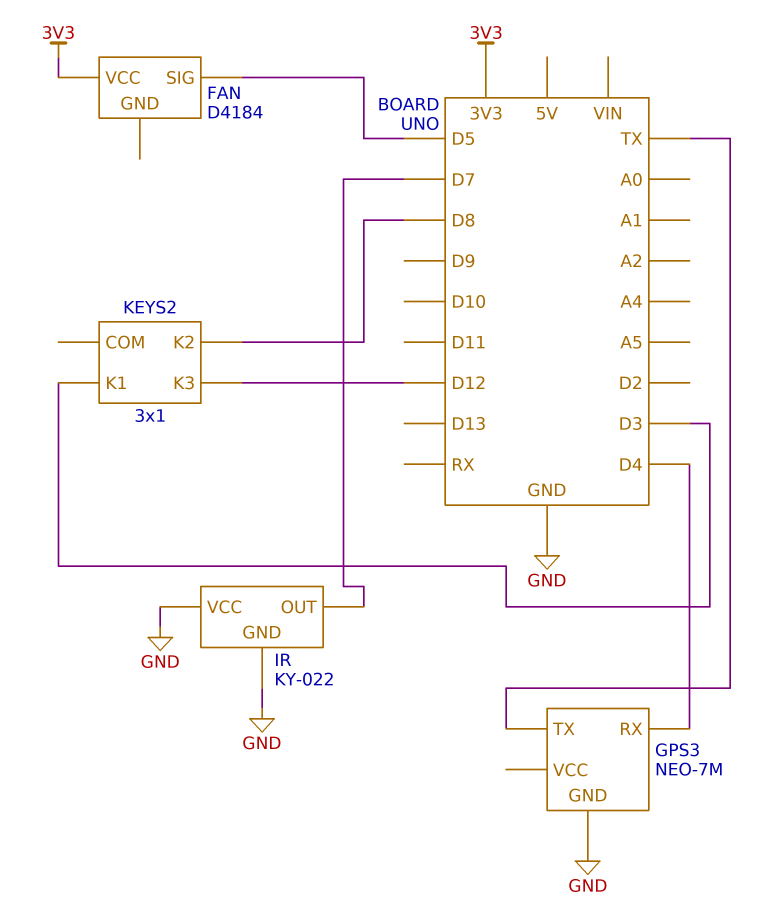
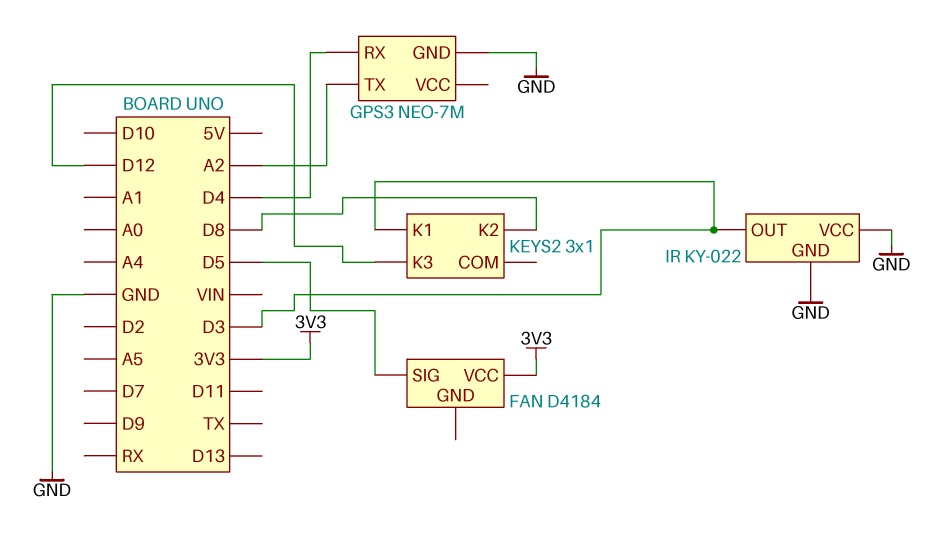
GPS3 pin TX: TX -> A2
IR pin OUT: D7 -> D3

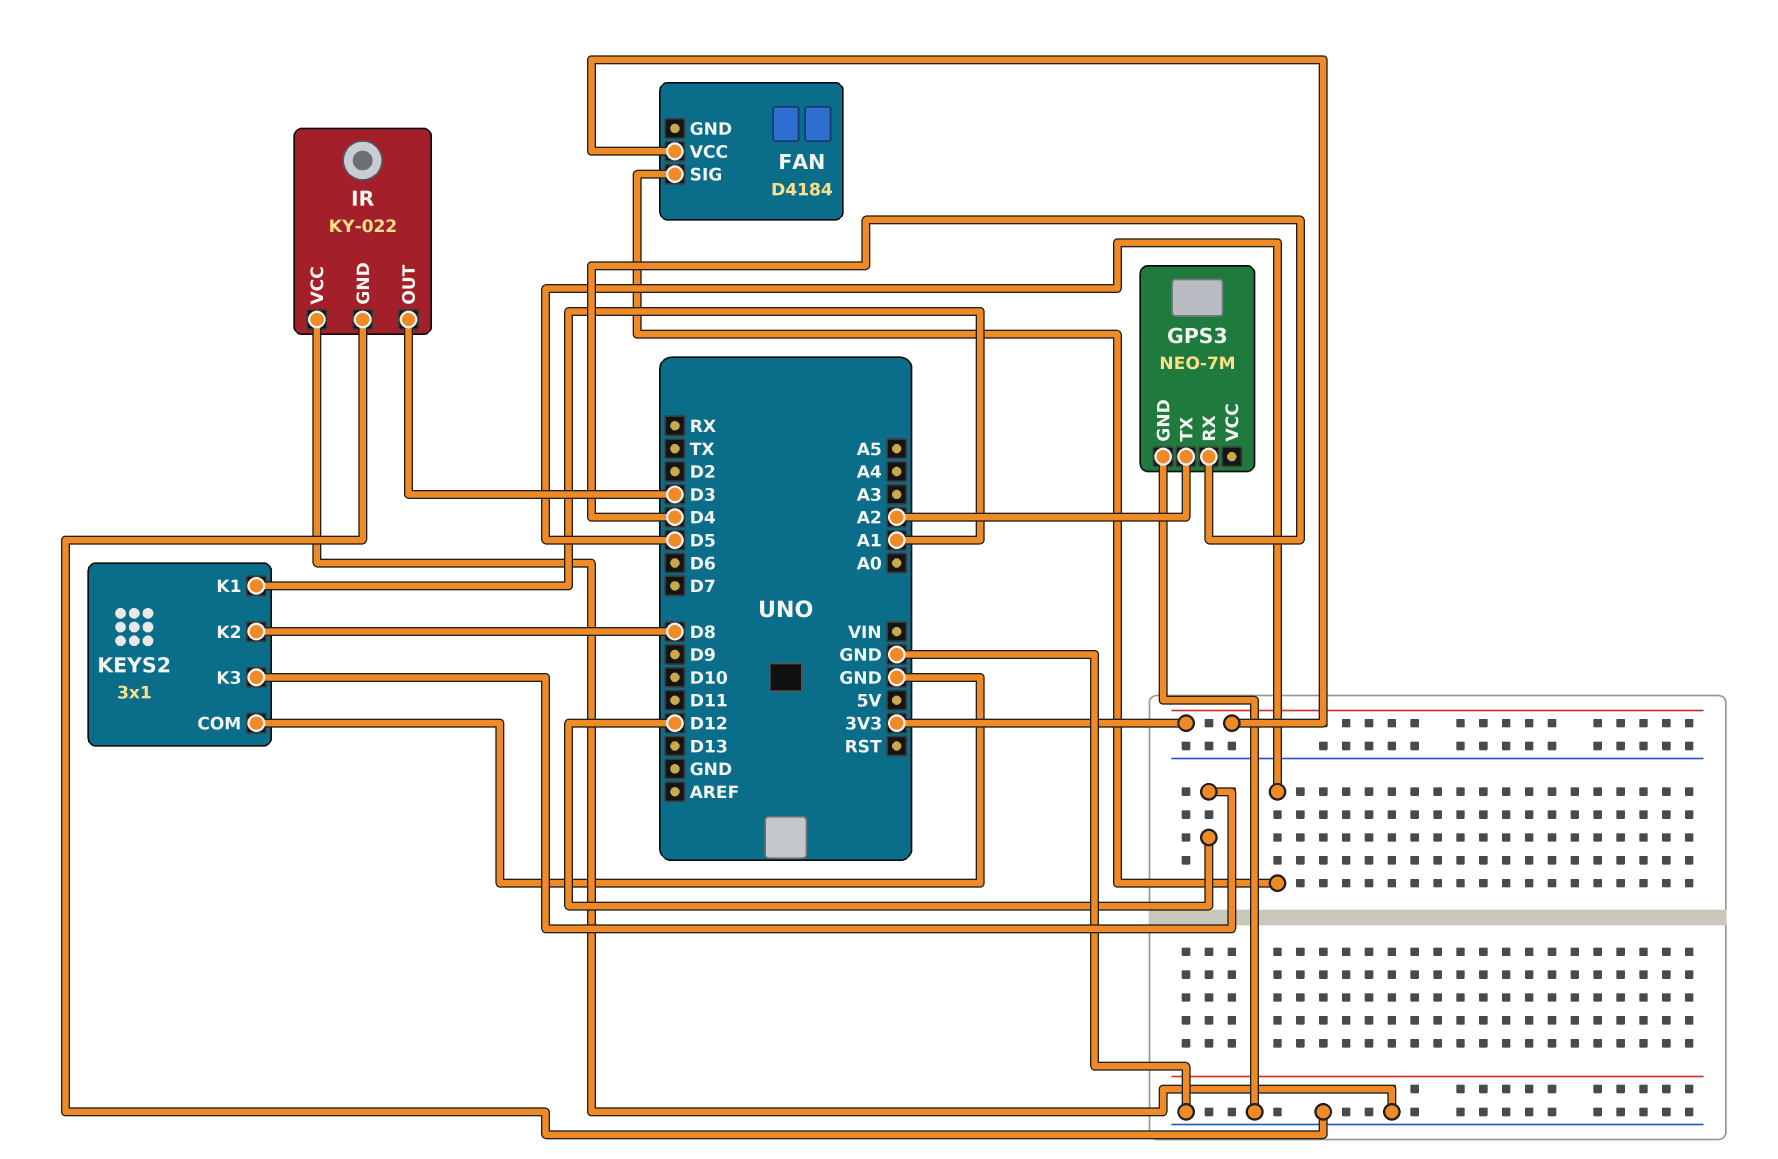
KEYS2 pin COM: none -> GND
KEYS2 pin K1: D3 -> A1

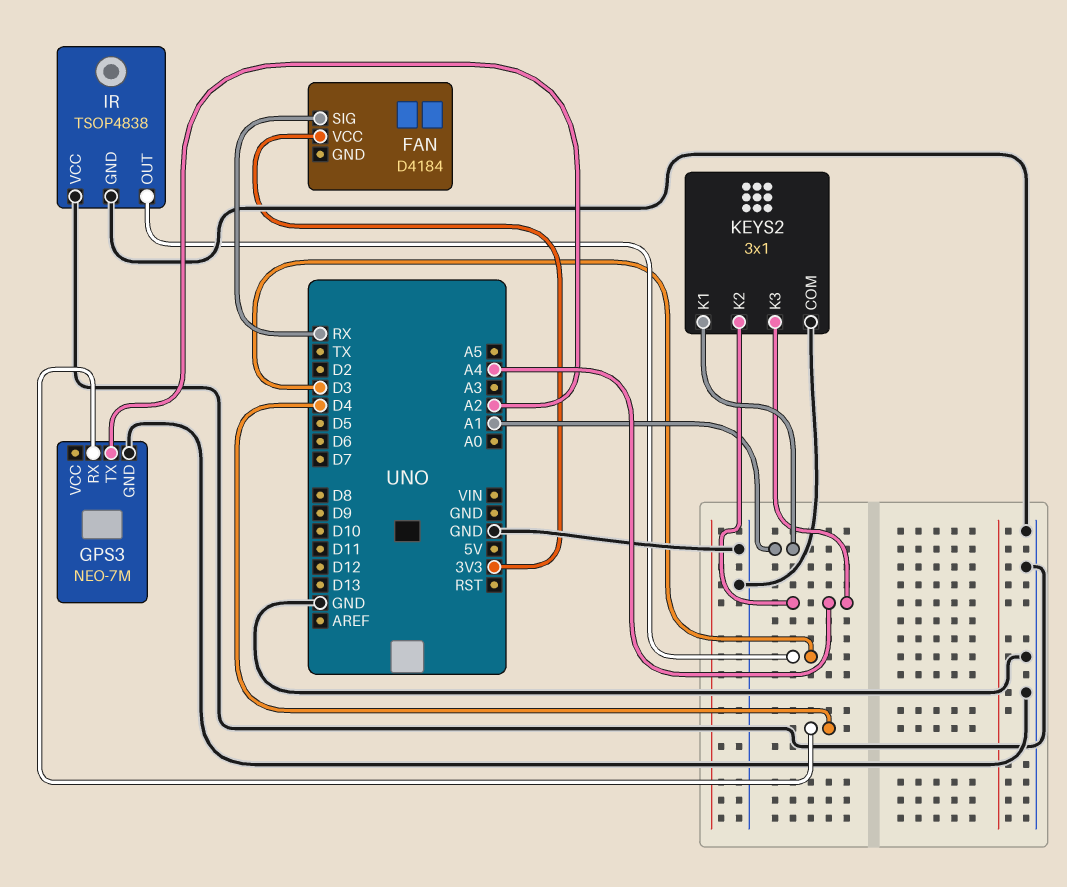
FAN pin SIG: D5 -> RX
IR: KY-022 -> TSOP4838
KEYS2 pin K2: D8 -> A4
KEYS2 pin K3: D12 -> A4

